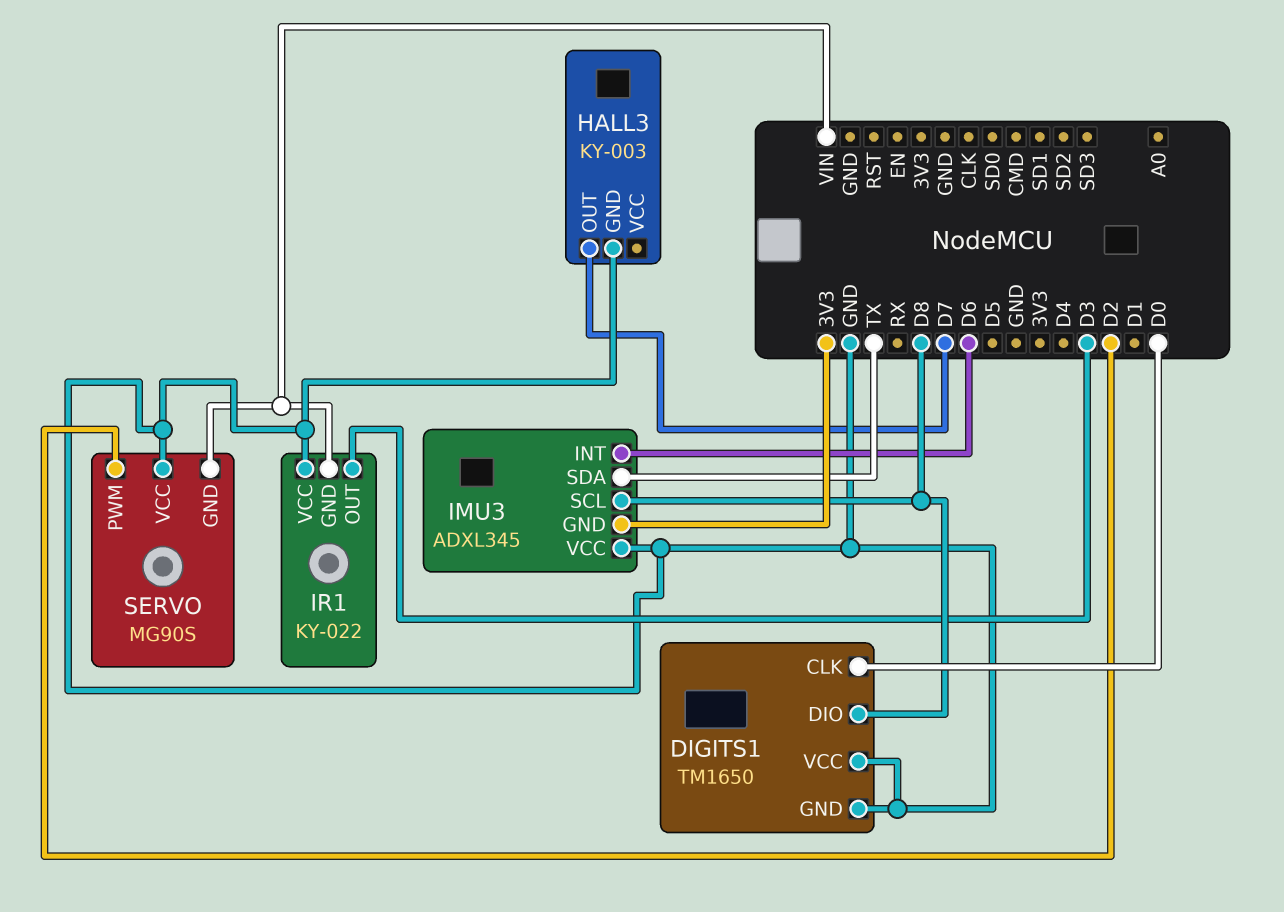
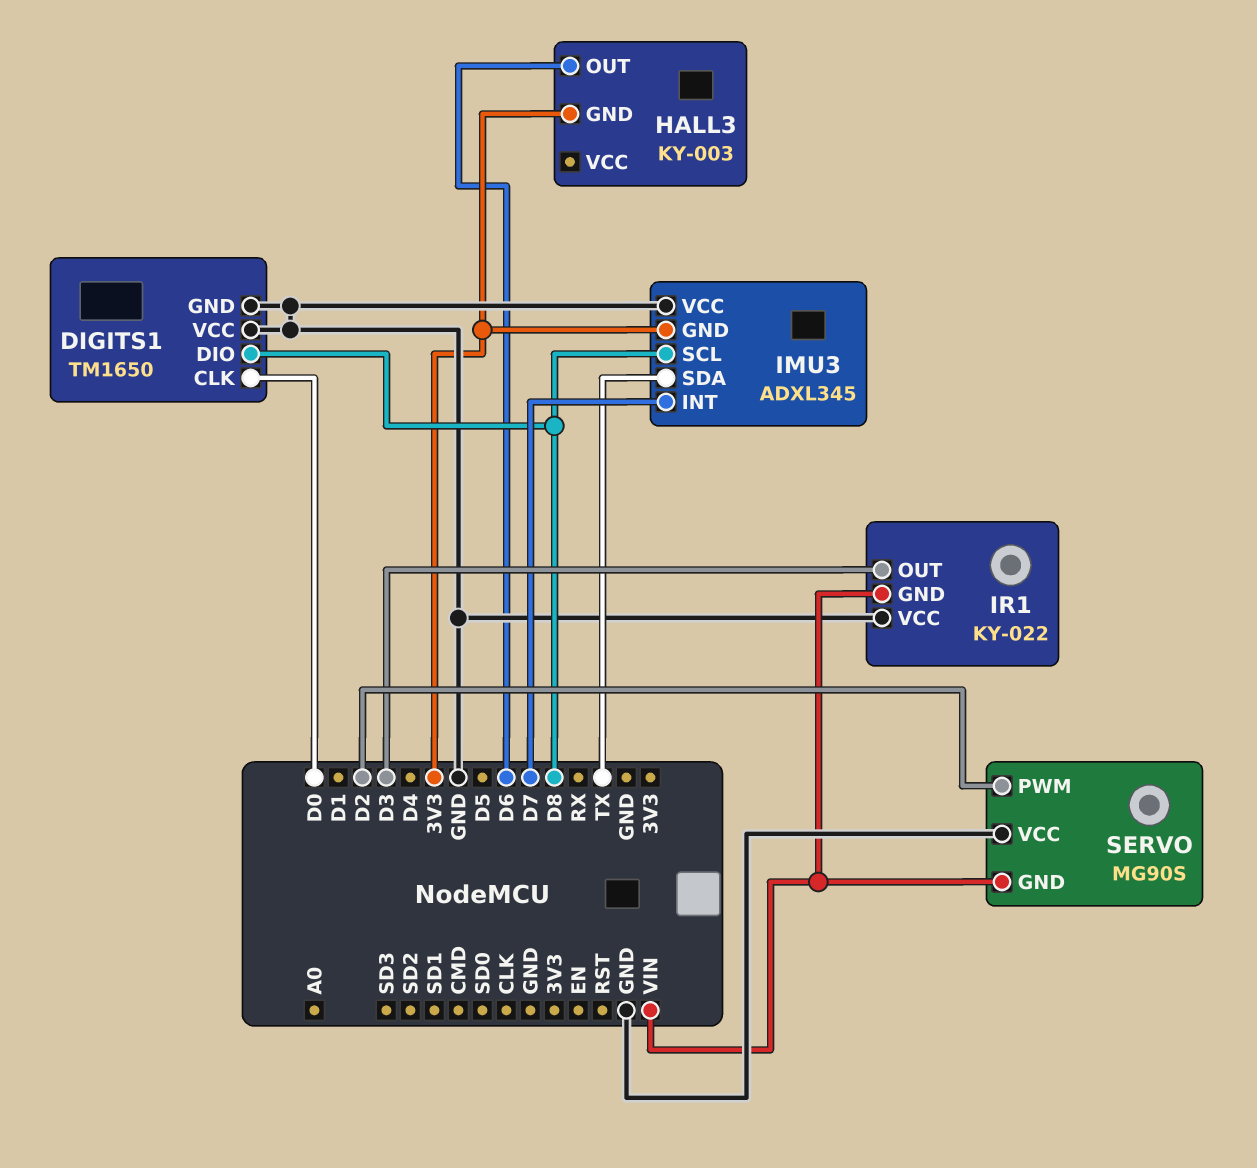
HALL3 pin GND: GND -> 3V3
HALL3 pin OUT: D7 -> D6
IMU3 pin INT: D6 -> D7

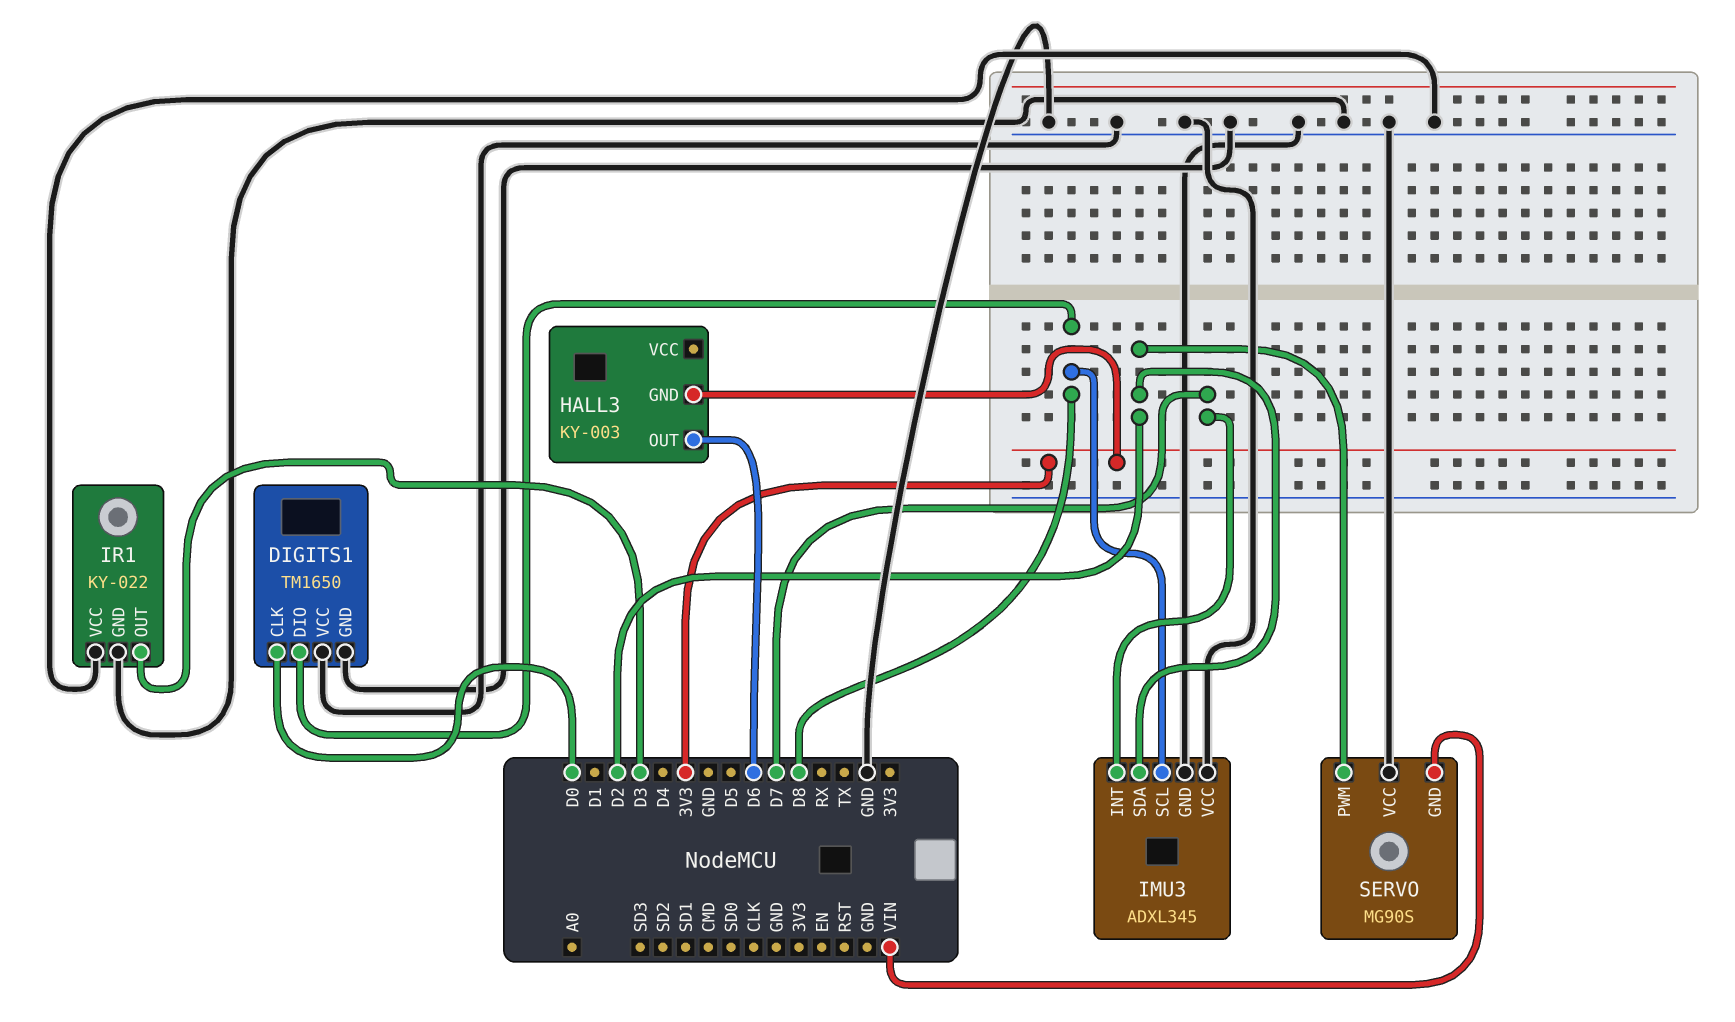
IMU3 pin GND: 3V3 -> GND
IMU3 pin SDA: TX -> D2
IR1 pin GND: VIN -> GND

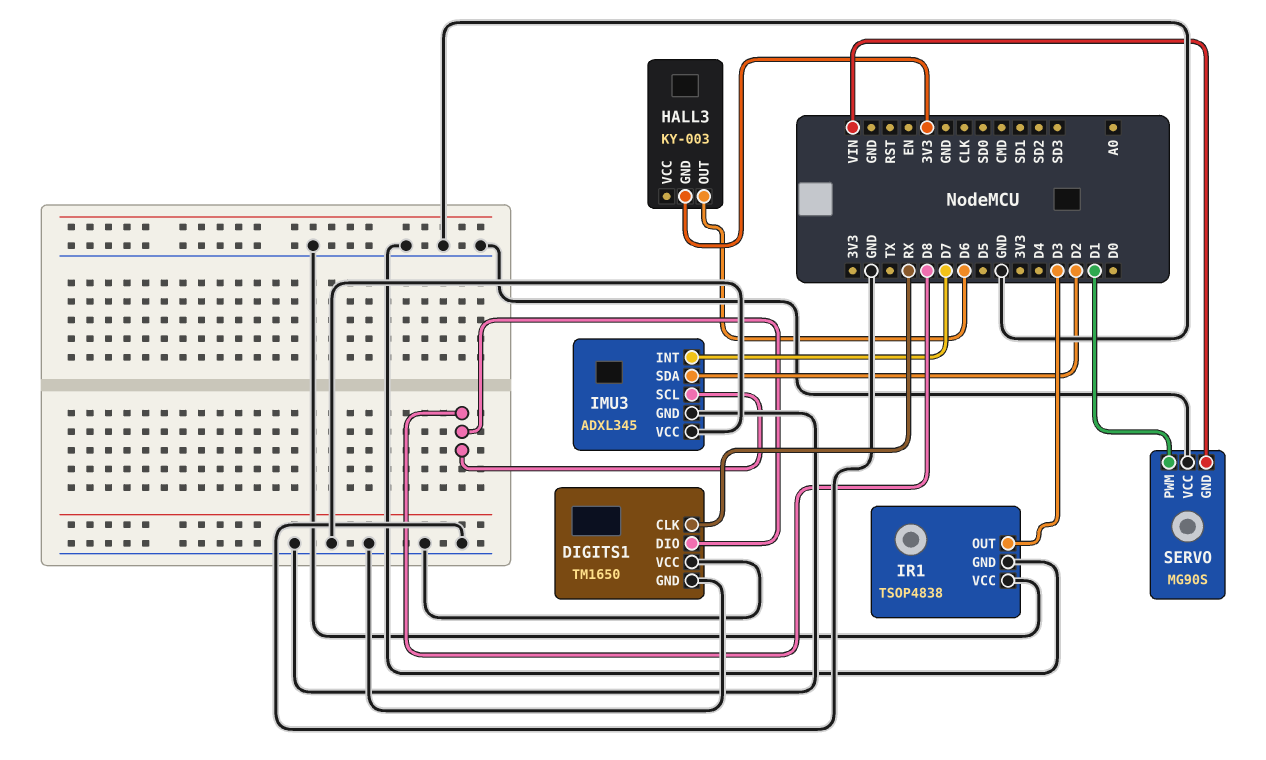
DIGITS1 pin CLK: D0 -> RX
IR1: KY-022 -> TSOP4838
SERVO pin PWM: D2 -> D1

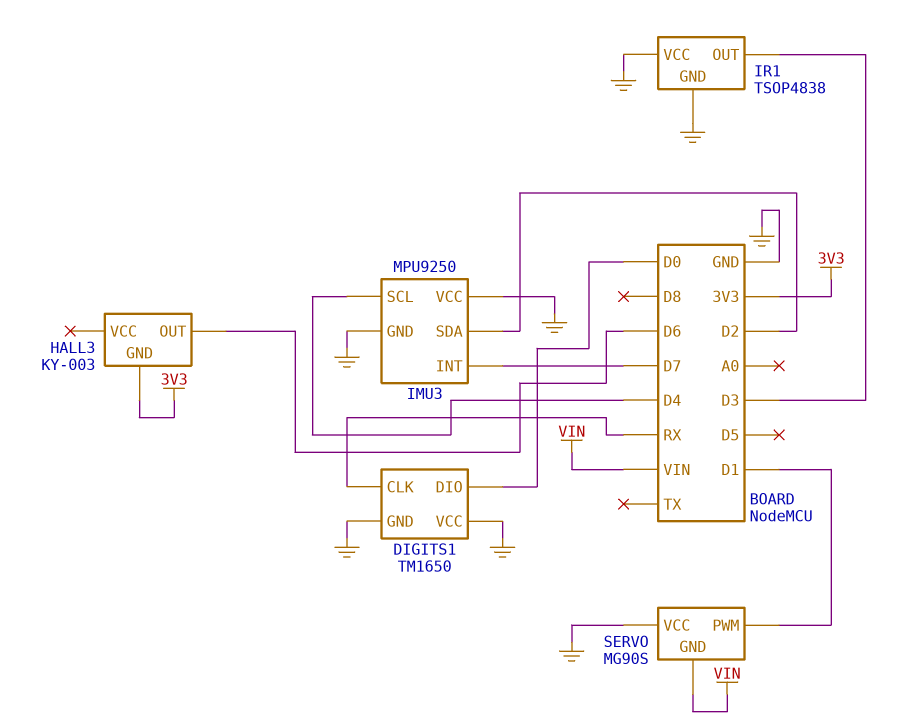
DIGITS1 pin DIO: D8 -> D0
IMU3: ADXL345 -> MPU9250
IMU3 pin SCL: D8 -> D4

